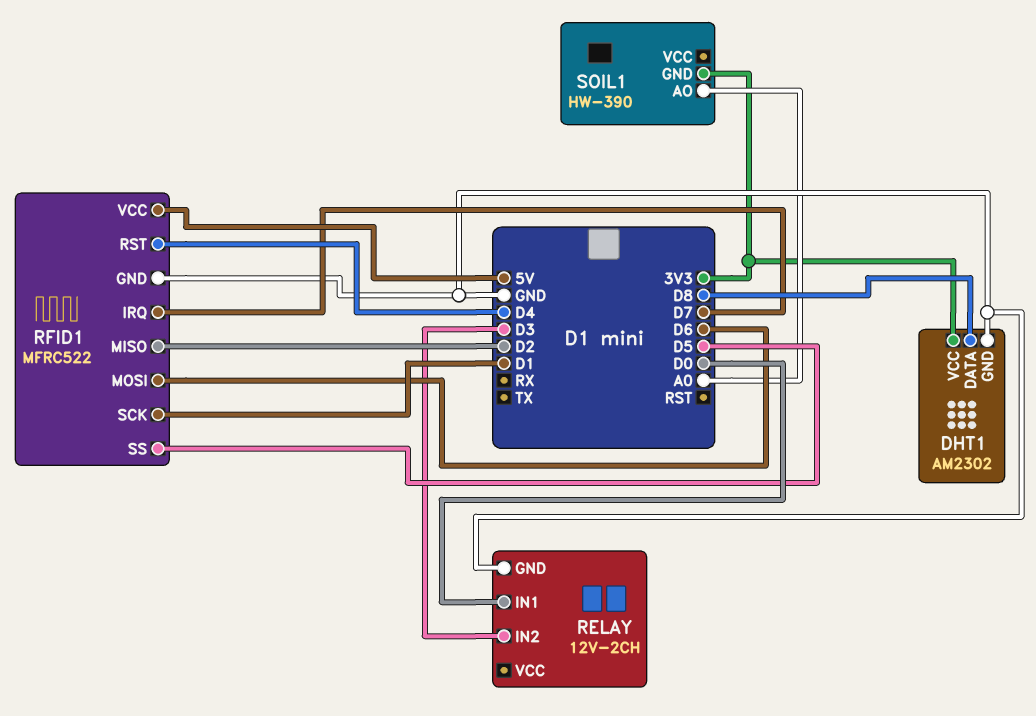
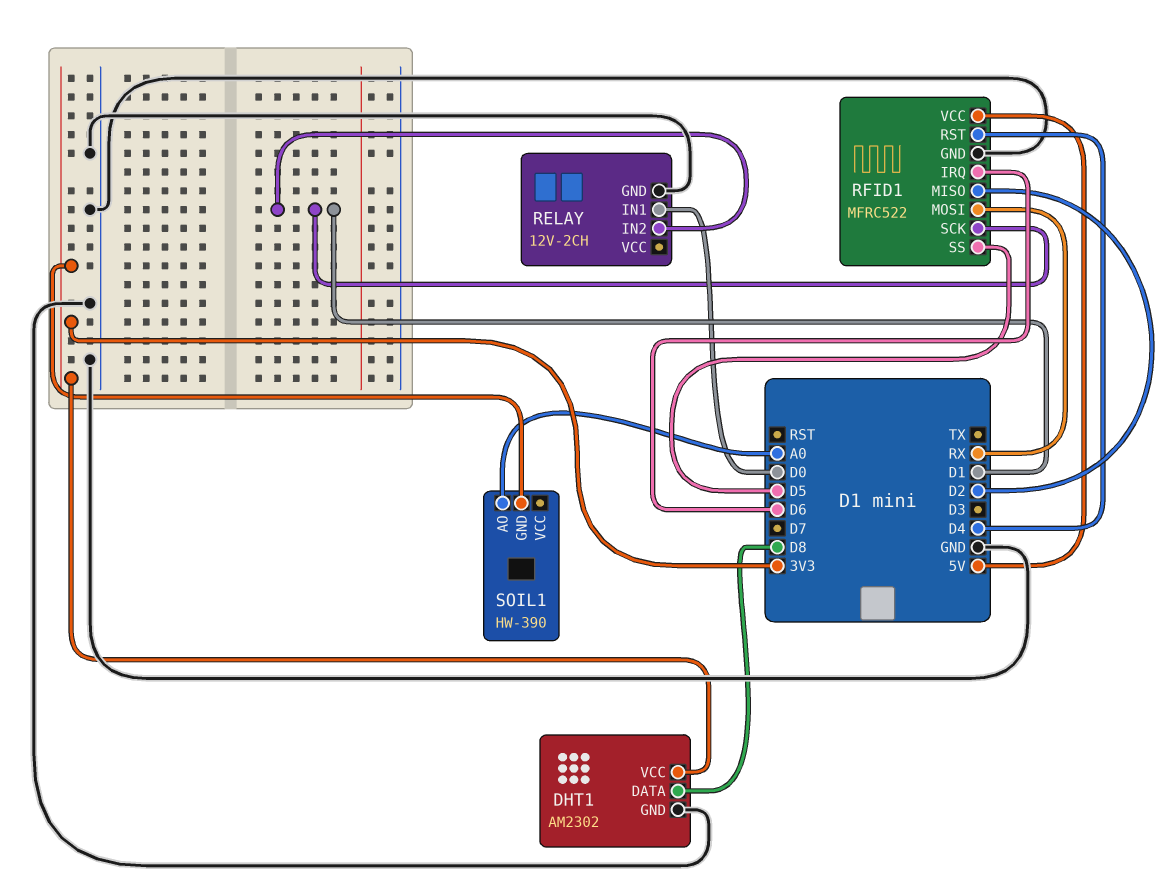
RELAY pin IN2: D3 -> D1
RFID1 pin IRQ: D7 -> D6
RFID1 pin MOSI: D6 -> RX

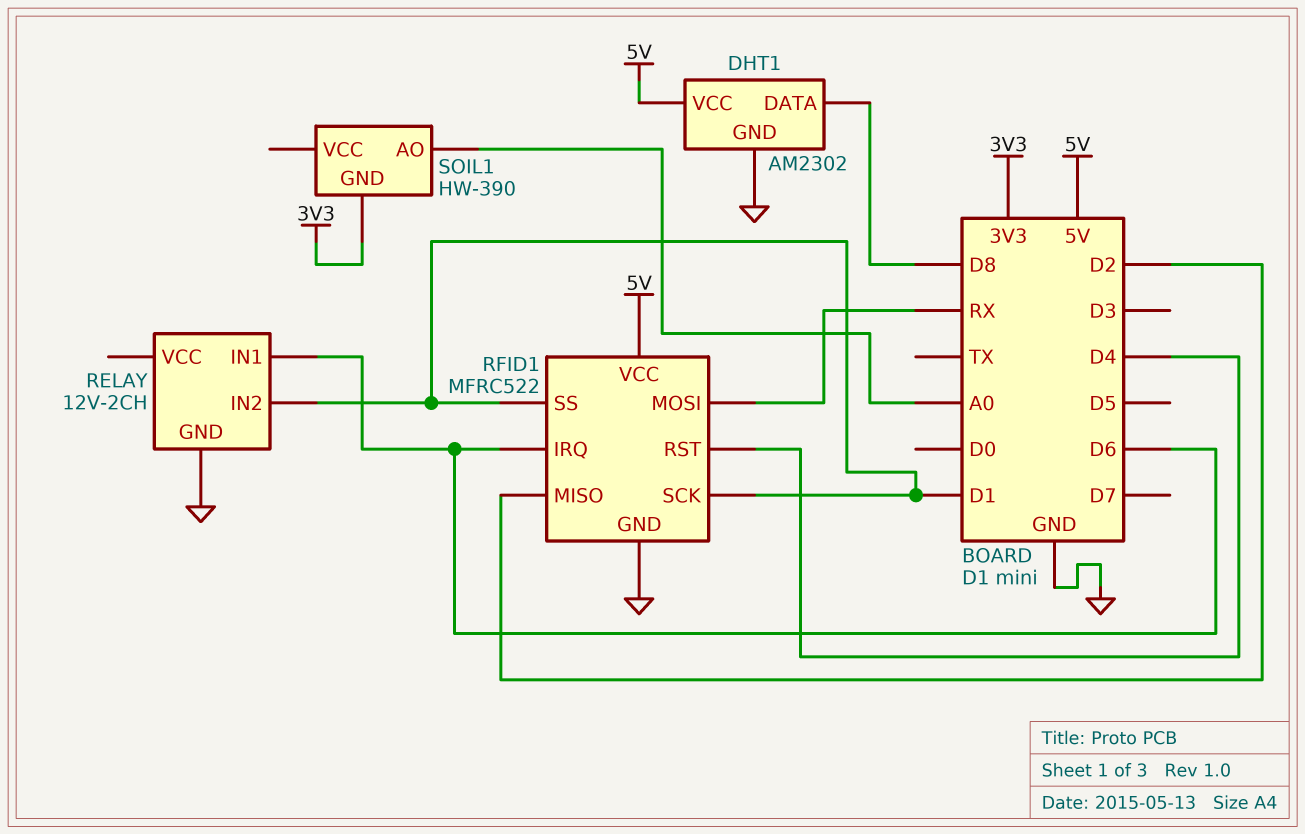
DHT1 pin VCC: 3V3 -> 5V
RELAY pin IN1: D0 -> D6
RFID1 pin SS: D5 -> D1

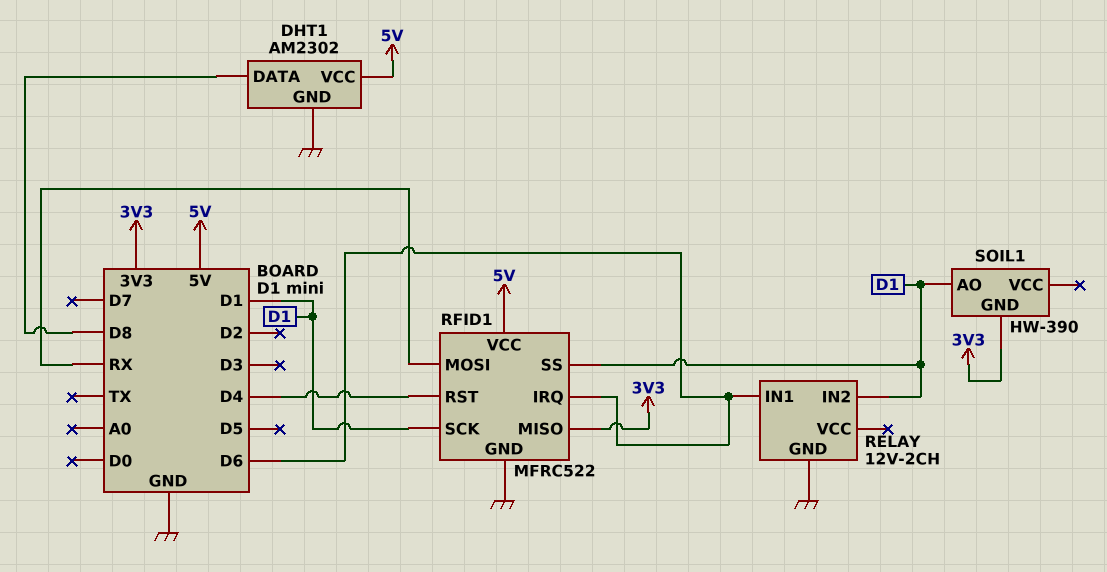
RFID1 pin MISO: D2 -> 3V3
SOIL1 pin AO: A0 -> D1

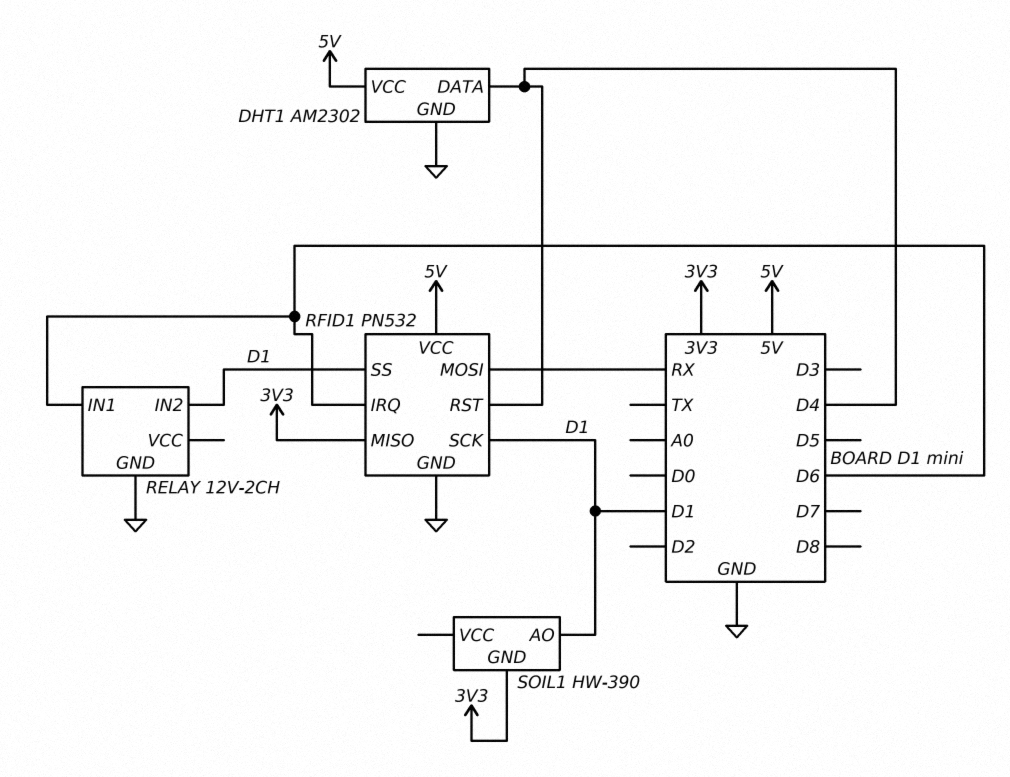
DHT1 pin DATA: D8 -> D4
RFID1: MFRC522 -> PN532

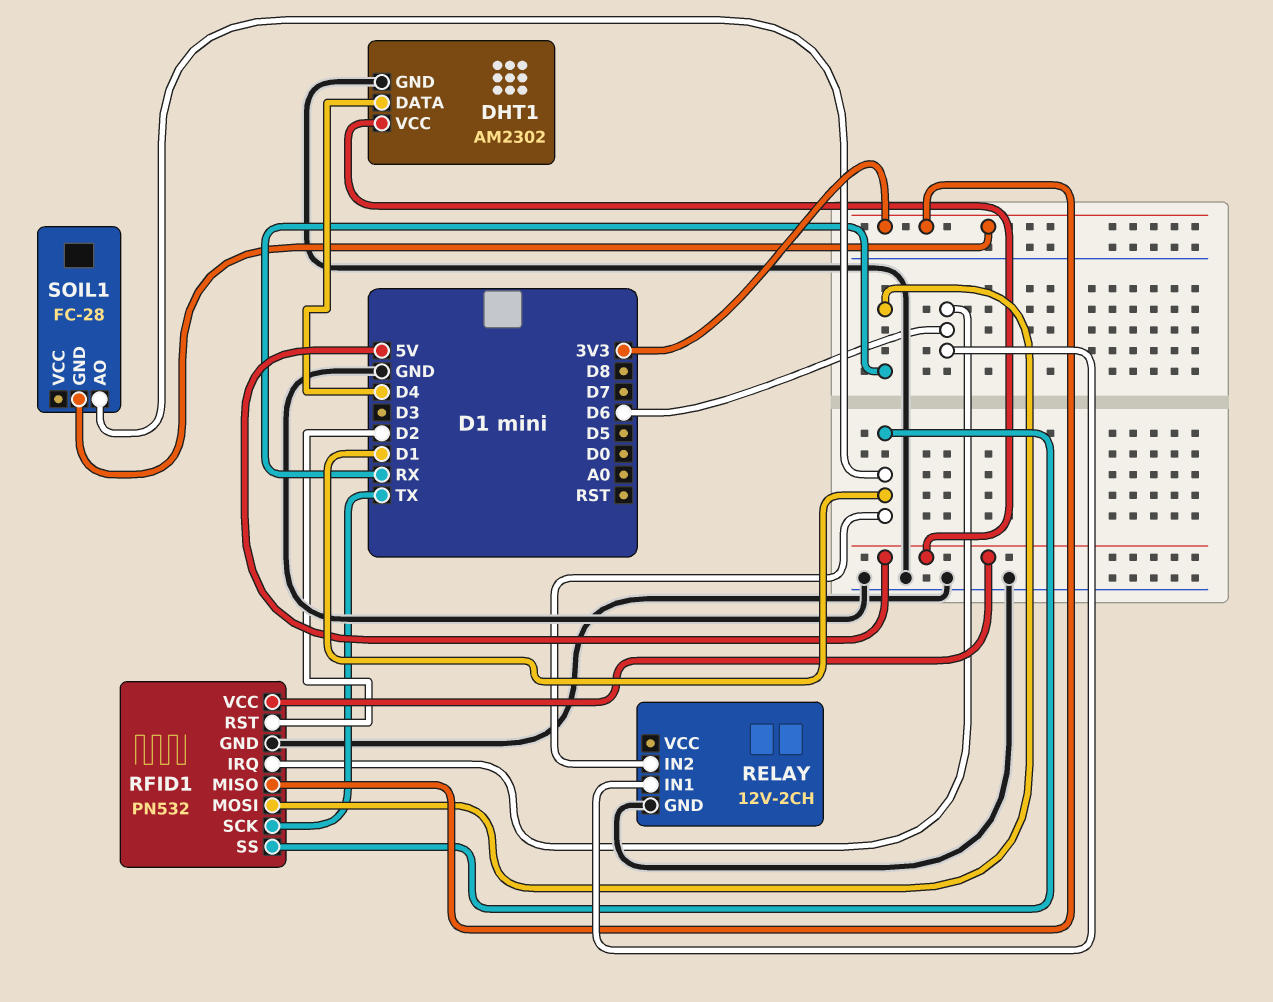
RFID1 pin RST: D4 -> D2
RFID1 pin SCK: D1 -> TX
SOIL1: HW-390 -> FC-28

